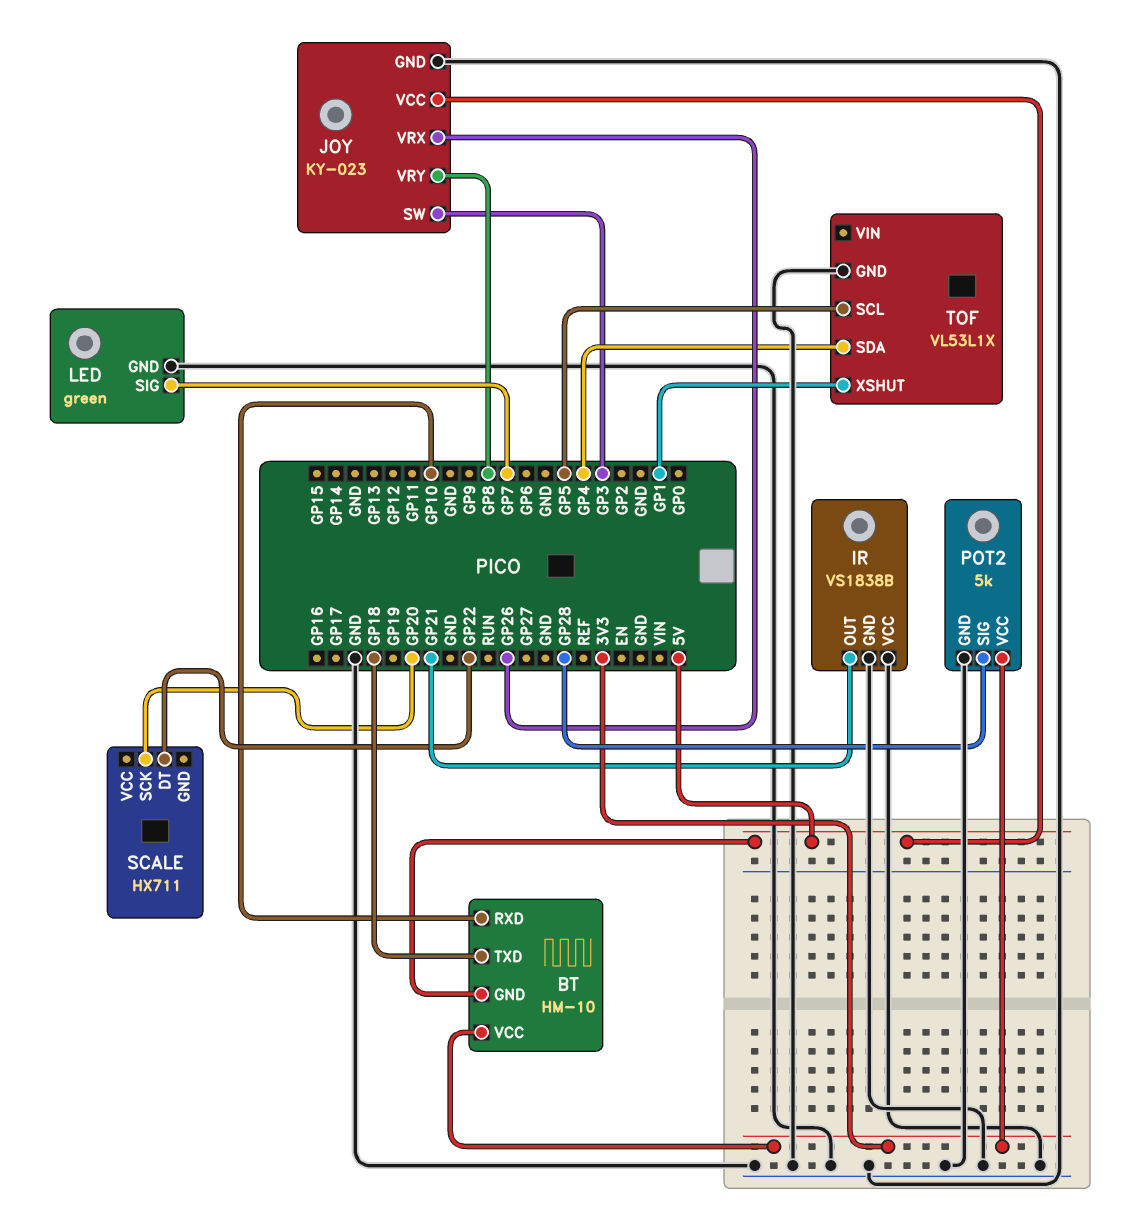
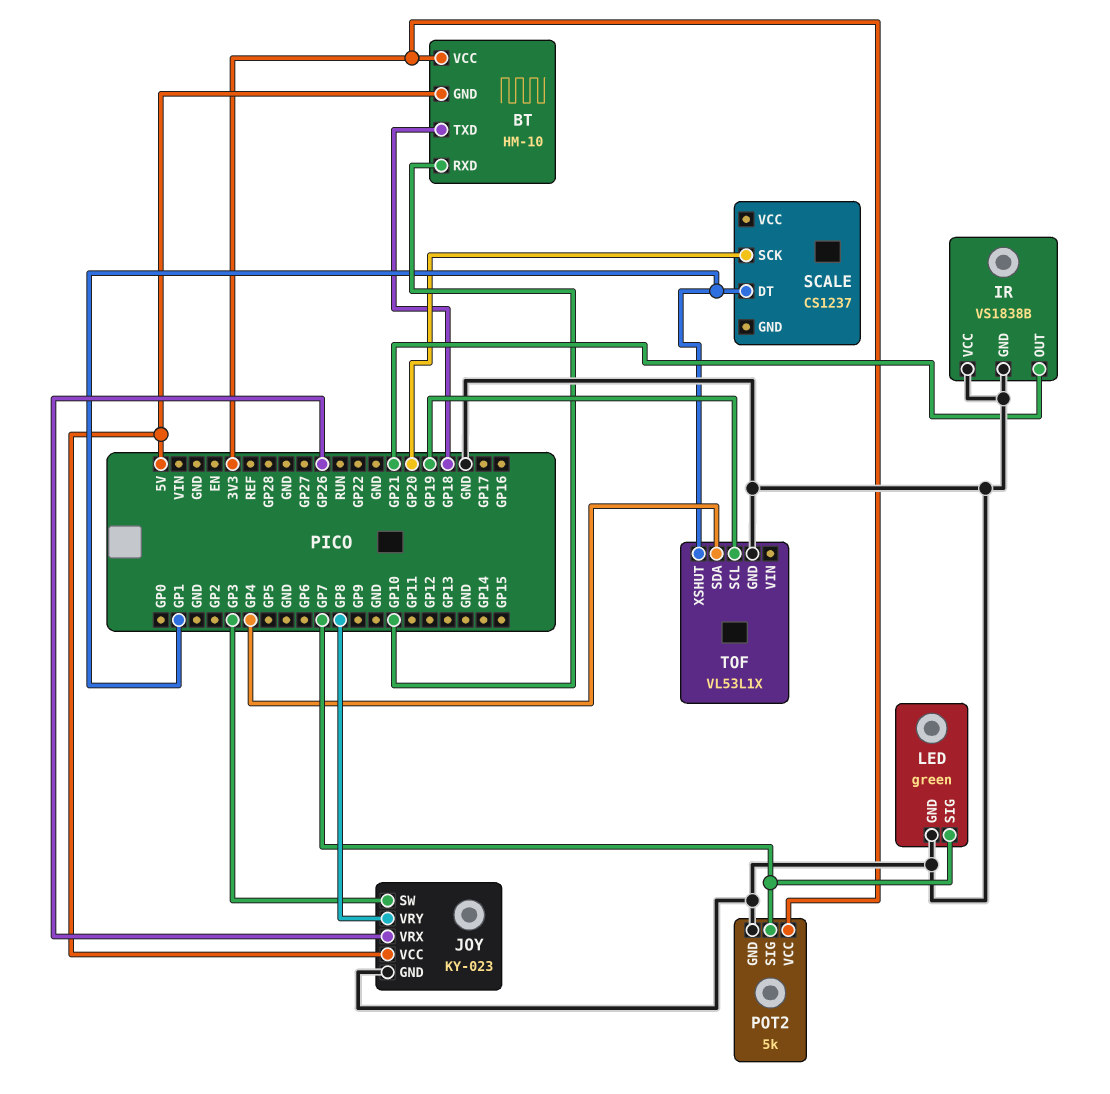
POT2 pin SIG: GP28 -> GP7
SCALE: HX711 -> CS1237
SCALE pin DT: GP22 -> GP1
TOF pin SCL: GP5 -> GP19

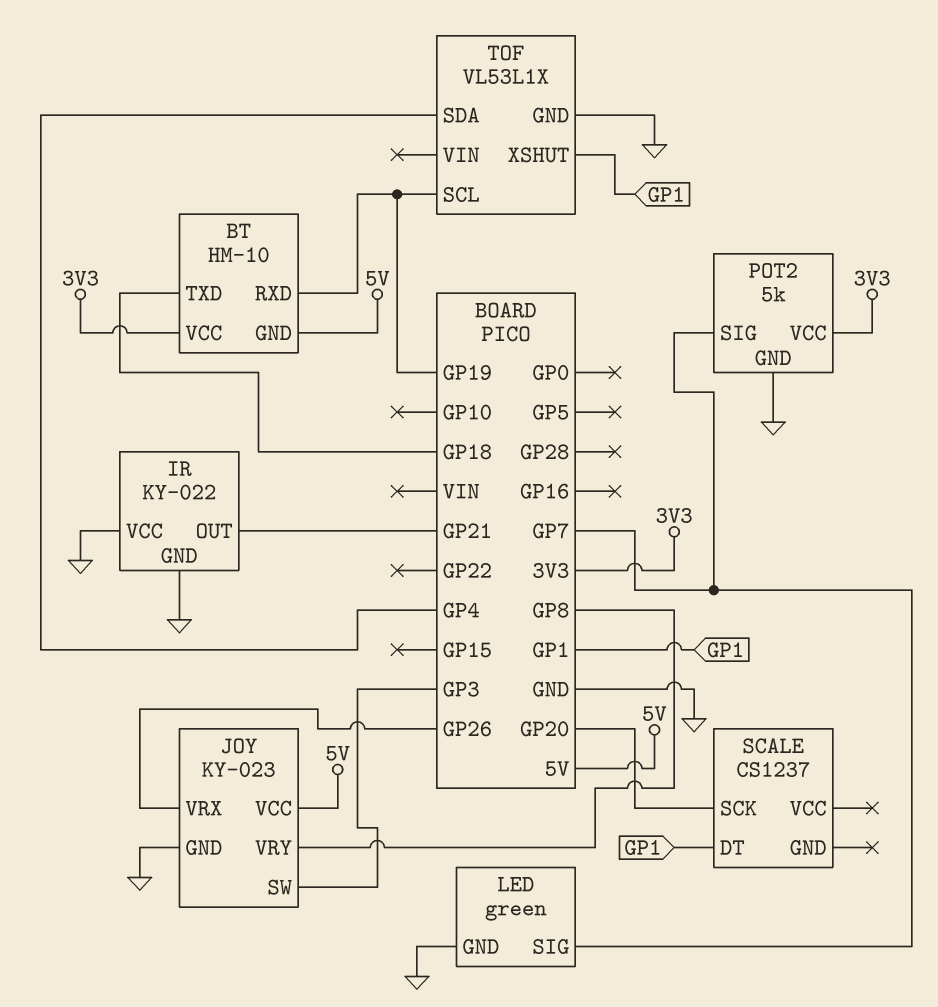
BT pin RXD: GP10 -> GP19
IR: VS1838B -> KY-022

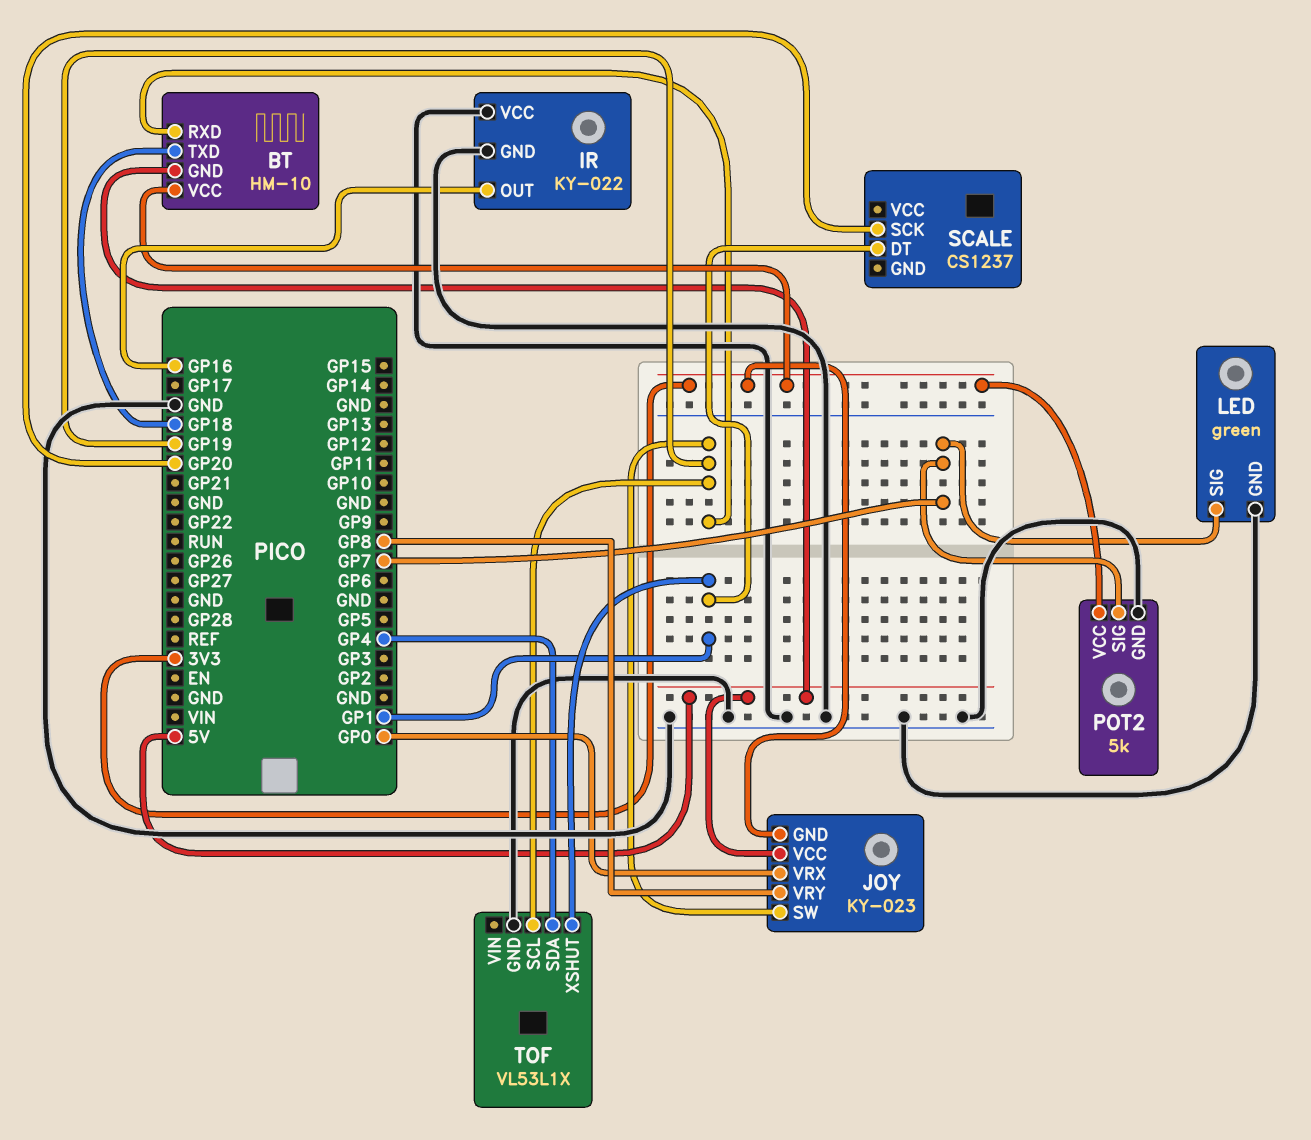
IR pin OUT: GP21 -> GP16
JOY pin GND: GND -> 3V3
JOY pin SW: GP3 -> GP19
JOY pin VRX: GP26 -> GP0

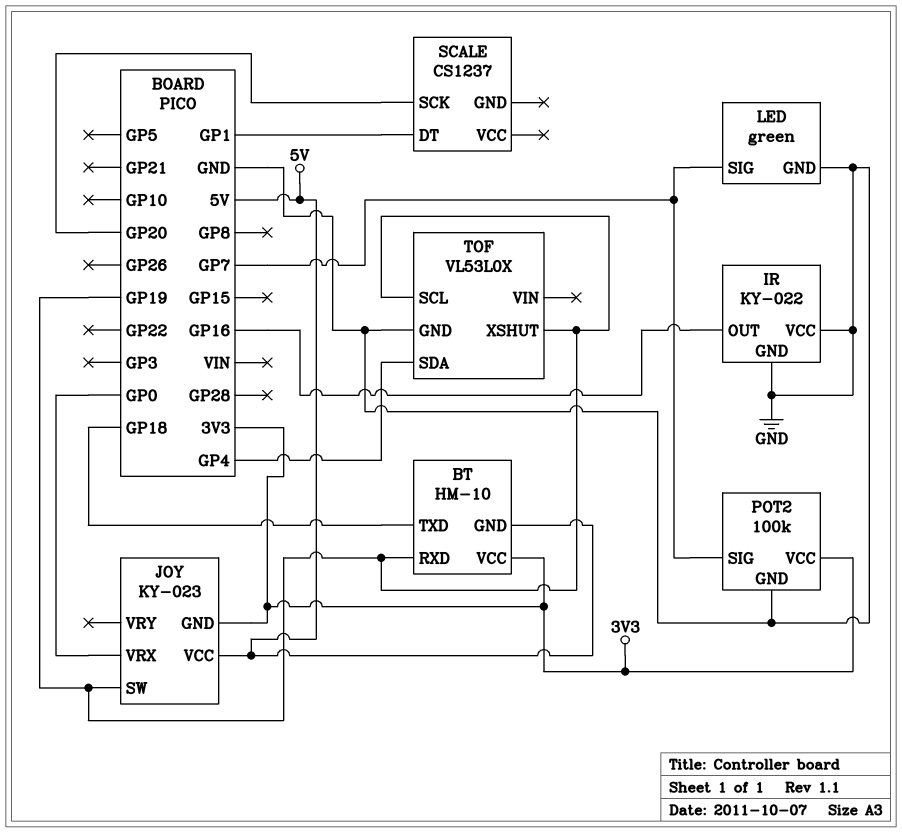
JOY pin VRY: GP8 -> none
POT2: 5k -> 100k
TOF: VL53L1X -> VL53L0X
TOF pin XSHUT: GP1 -> GP19

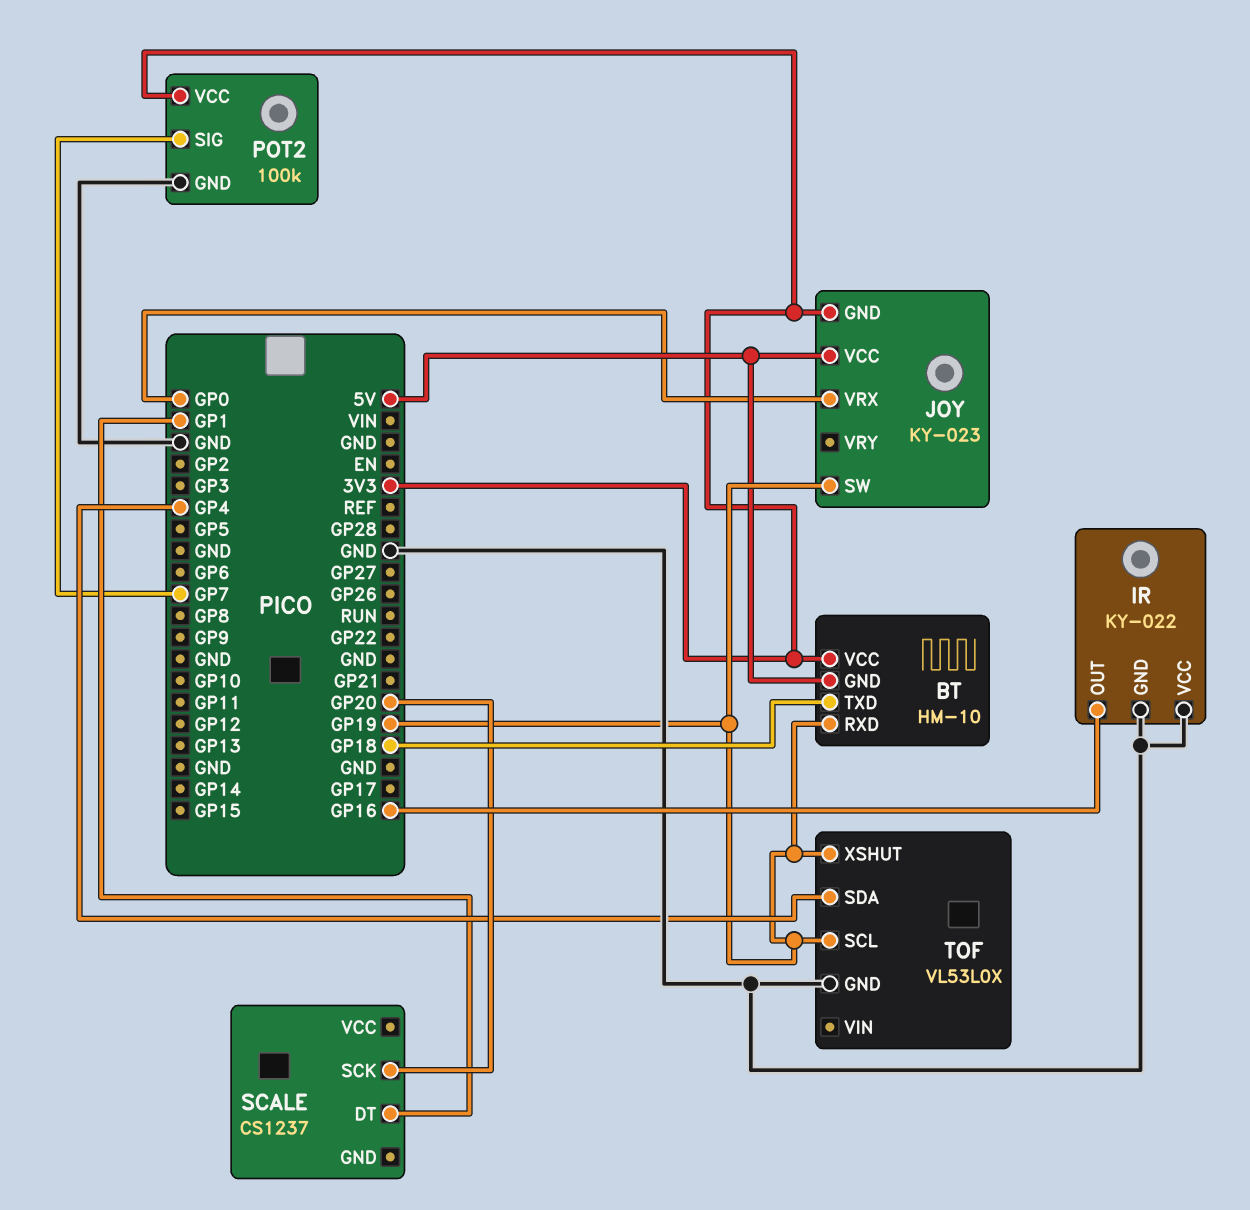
LED: green -> none
LED pin GND: GND -> none
LED pin SIG: GP7 -> none

